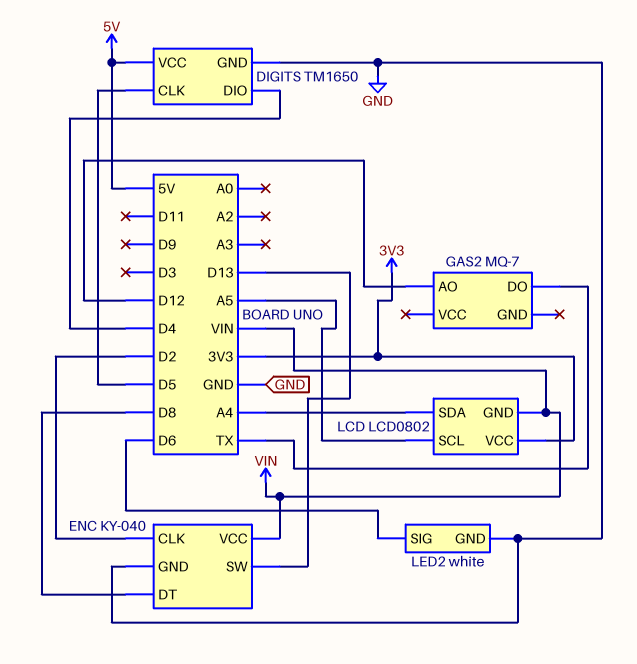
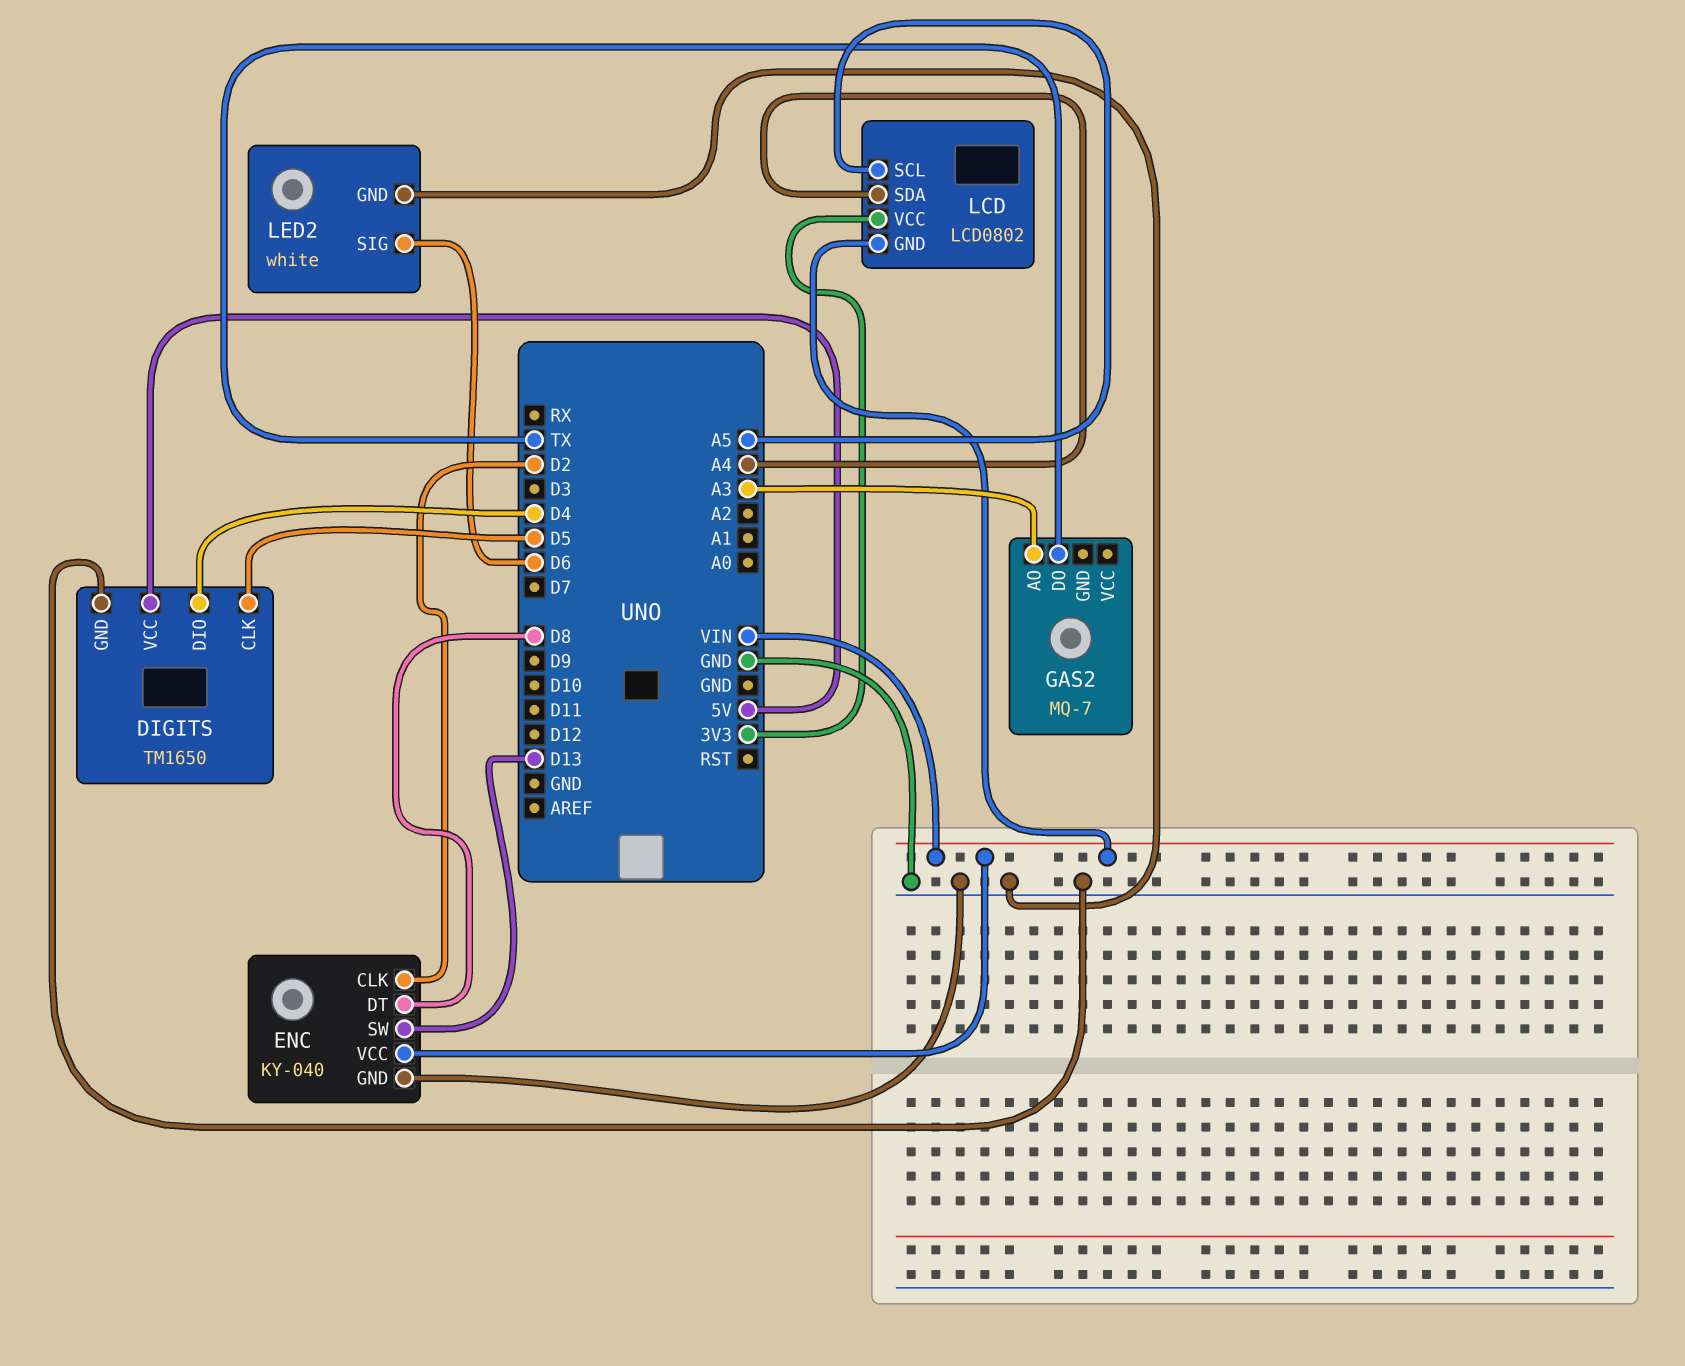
GAS2 pin AO: D12 -> A3

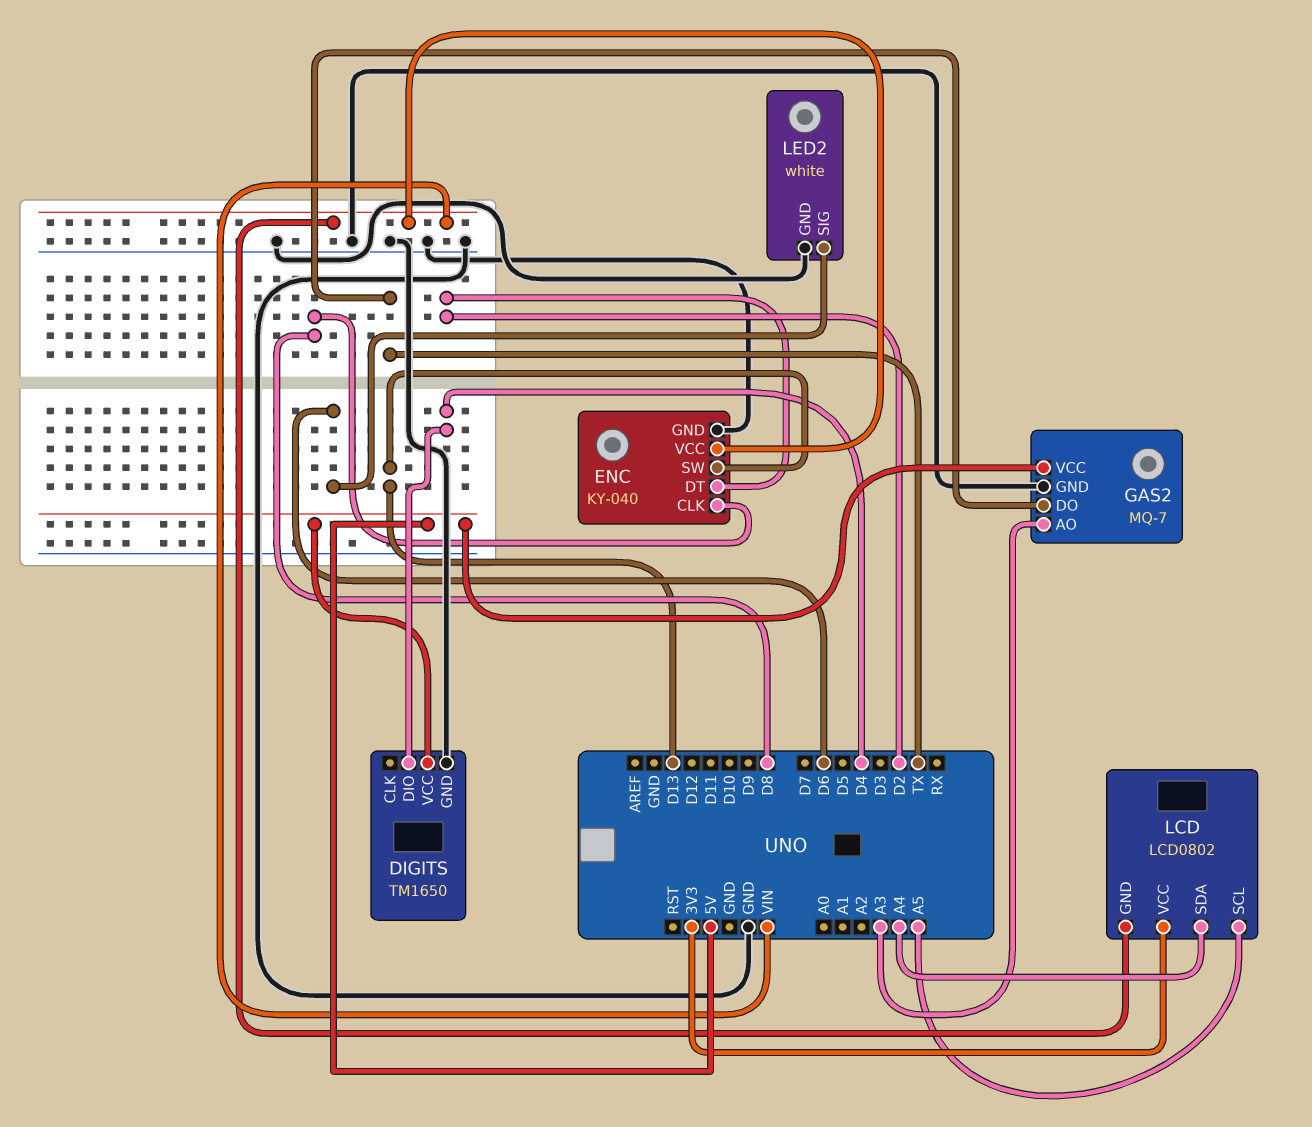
DIGITS pin CLK: D5 -> none
ENC pin CLK: D2 -> D8
ENC pin DT: D8 -> D2
GAS2 pin GND: none -> GND
GAS2 pin VCC: none -> 5V

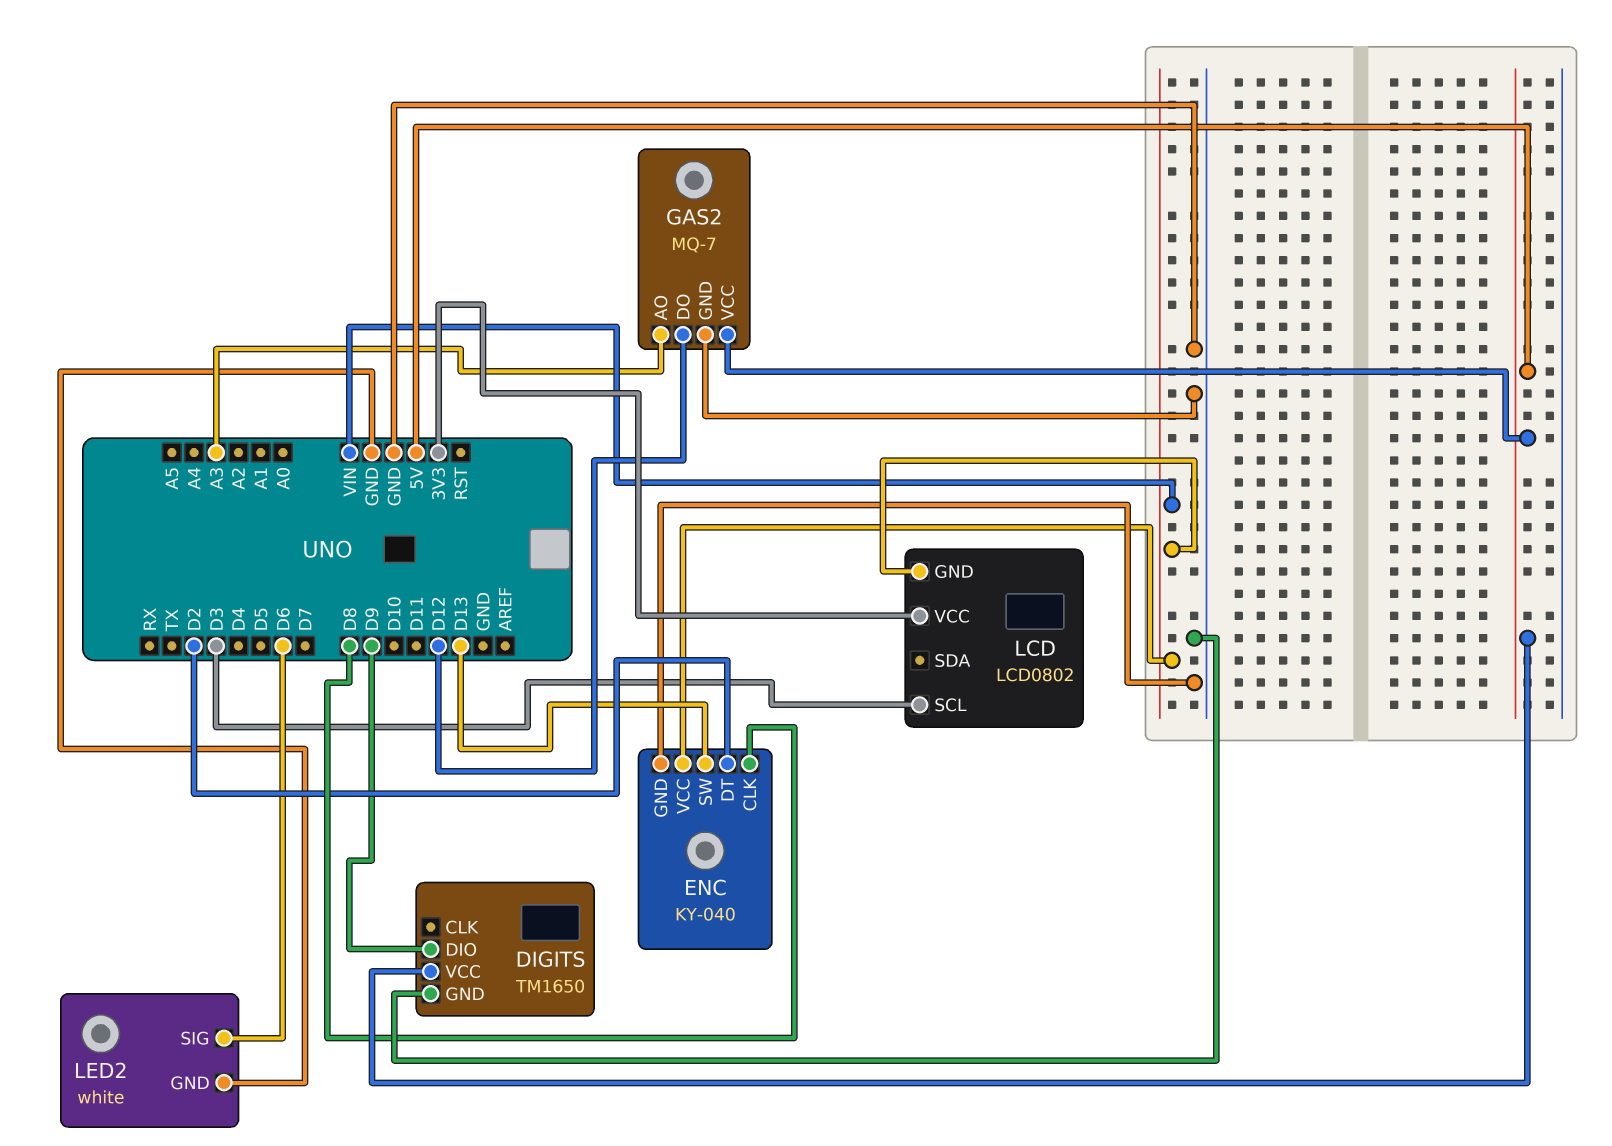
DIGITS pin DIO: D4 -> D9
GAS2 pin DO: TX -> D12
LCD pin SCL: A5 -> D3
LCD pin SDA: A4 -> none

